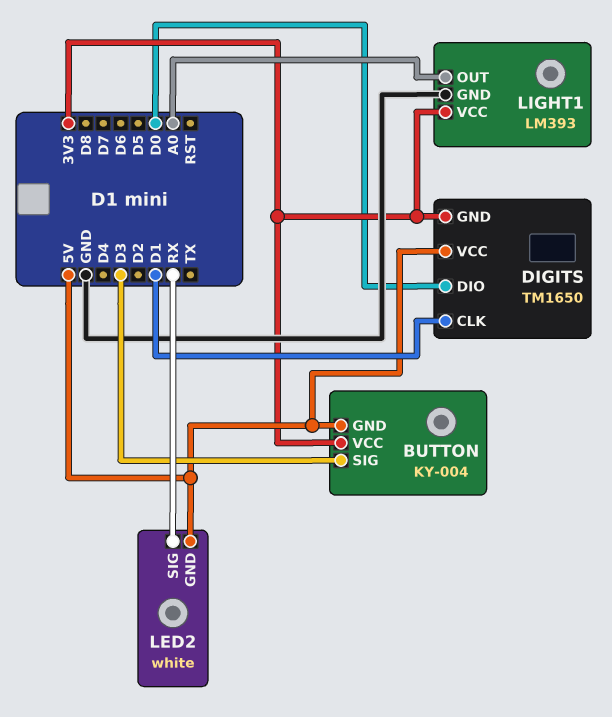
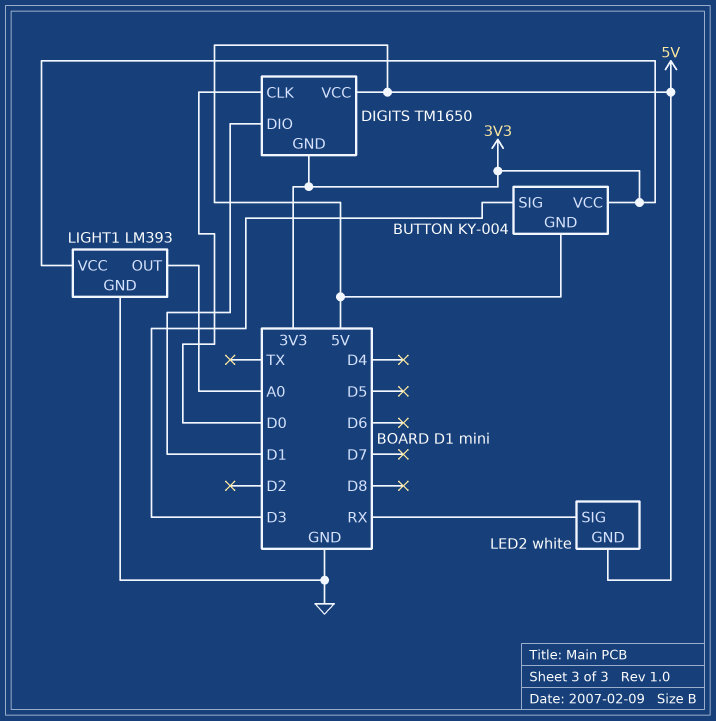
DIGITS pin CLK: D1 -> D0
DIGITS pin DIO: D0 -> D1

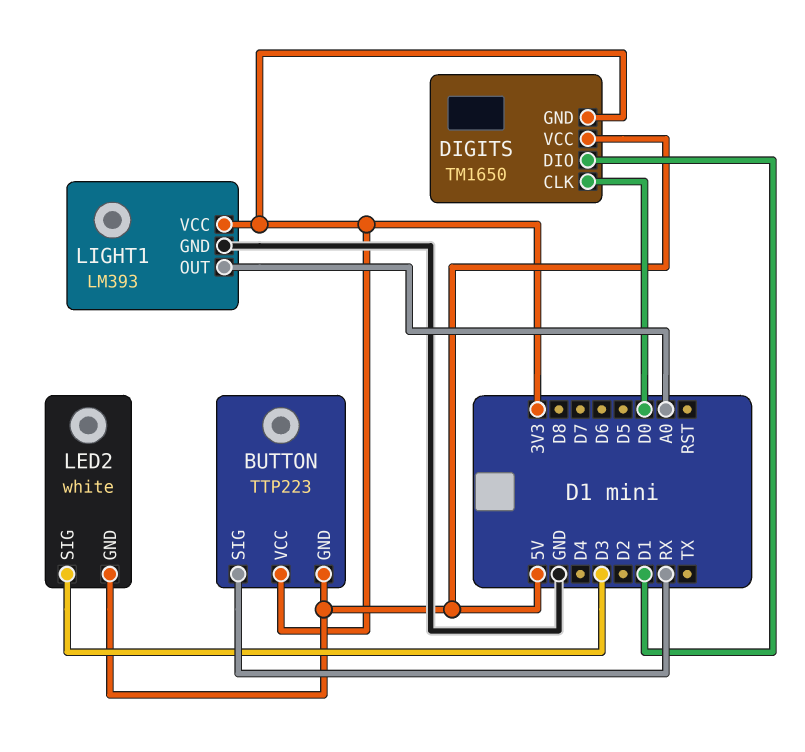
BUTTON: KY-004 -> TTP223
BUTTON pin SIG: D3 -> RX
LED2 pin SIG: RX -> D3

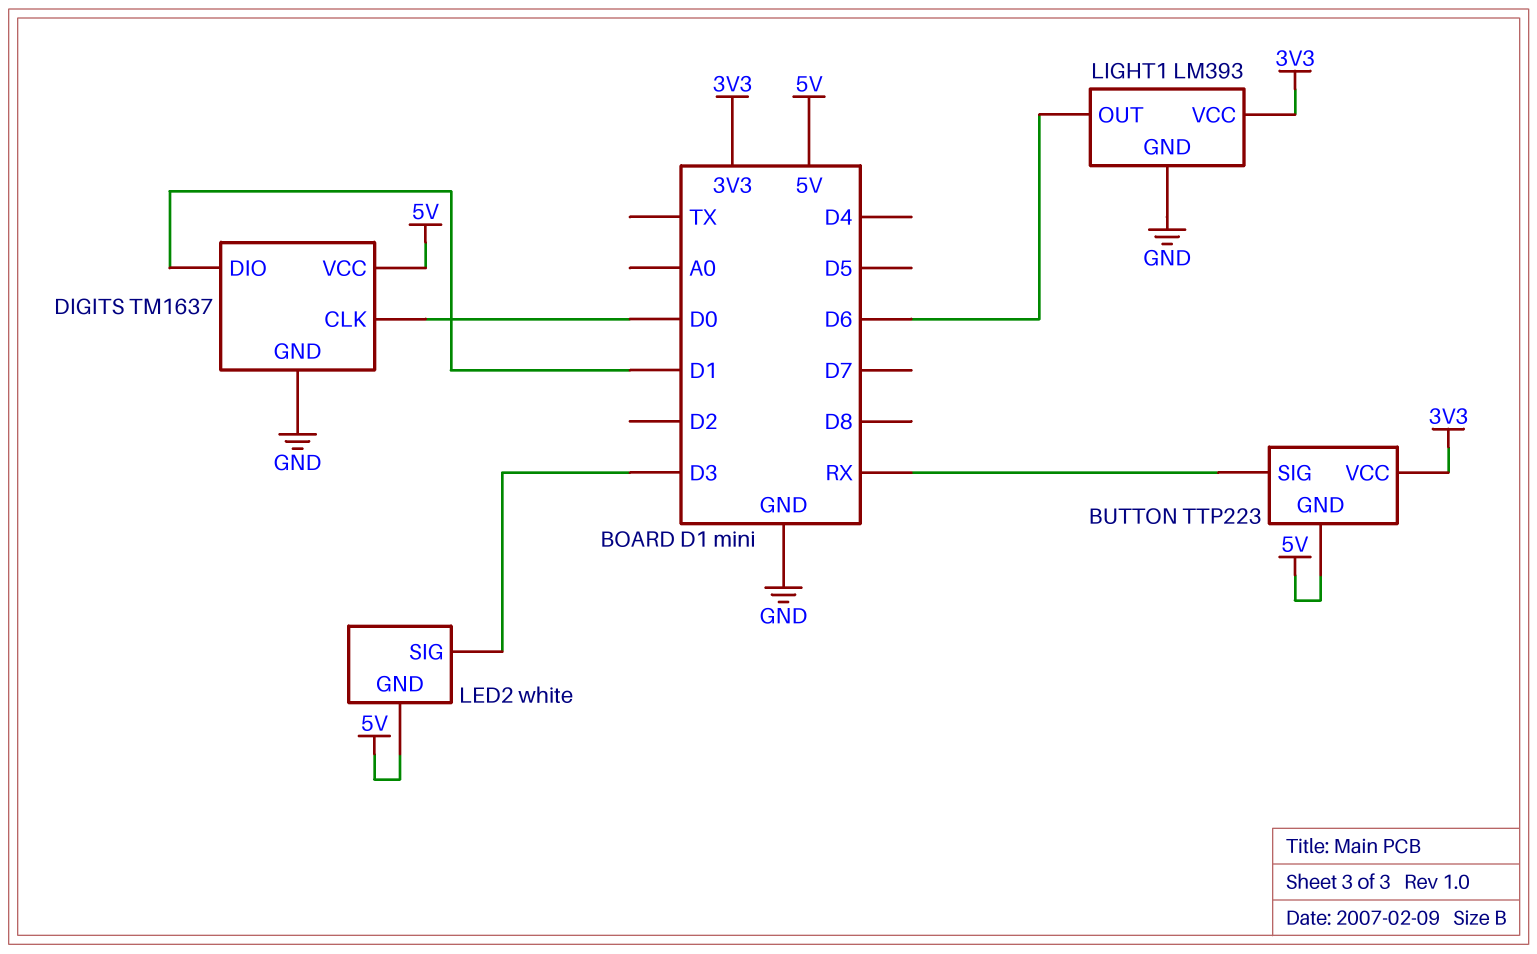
DIGITS: TM1650 -> TM1637
DIGITS pin GND: 3V3 -> GND
LIGHT1 pin OUT: A0 -> D6

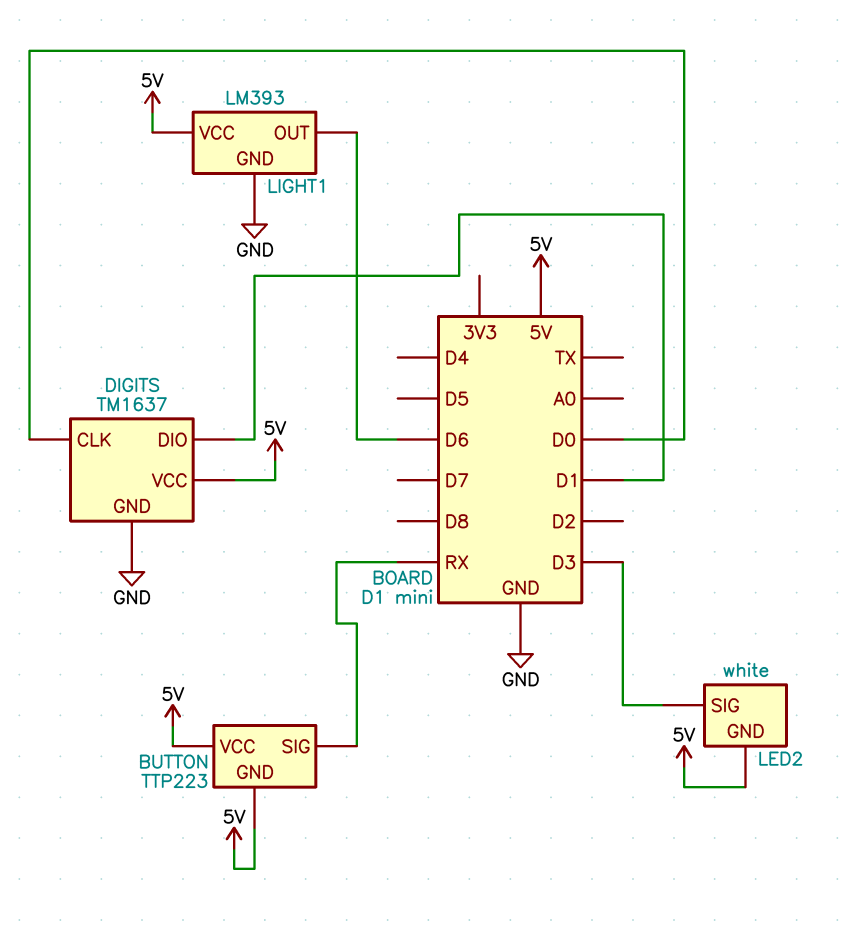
BUTTON pin VCC: 3V3 -> 5V
LIGHT1 pin VCC: 3V3 -> 5V

